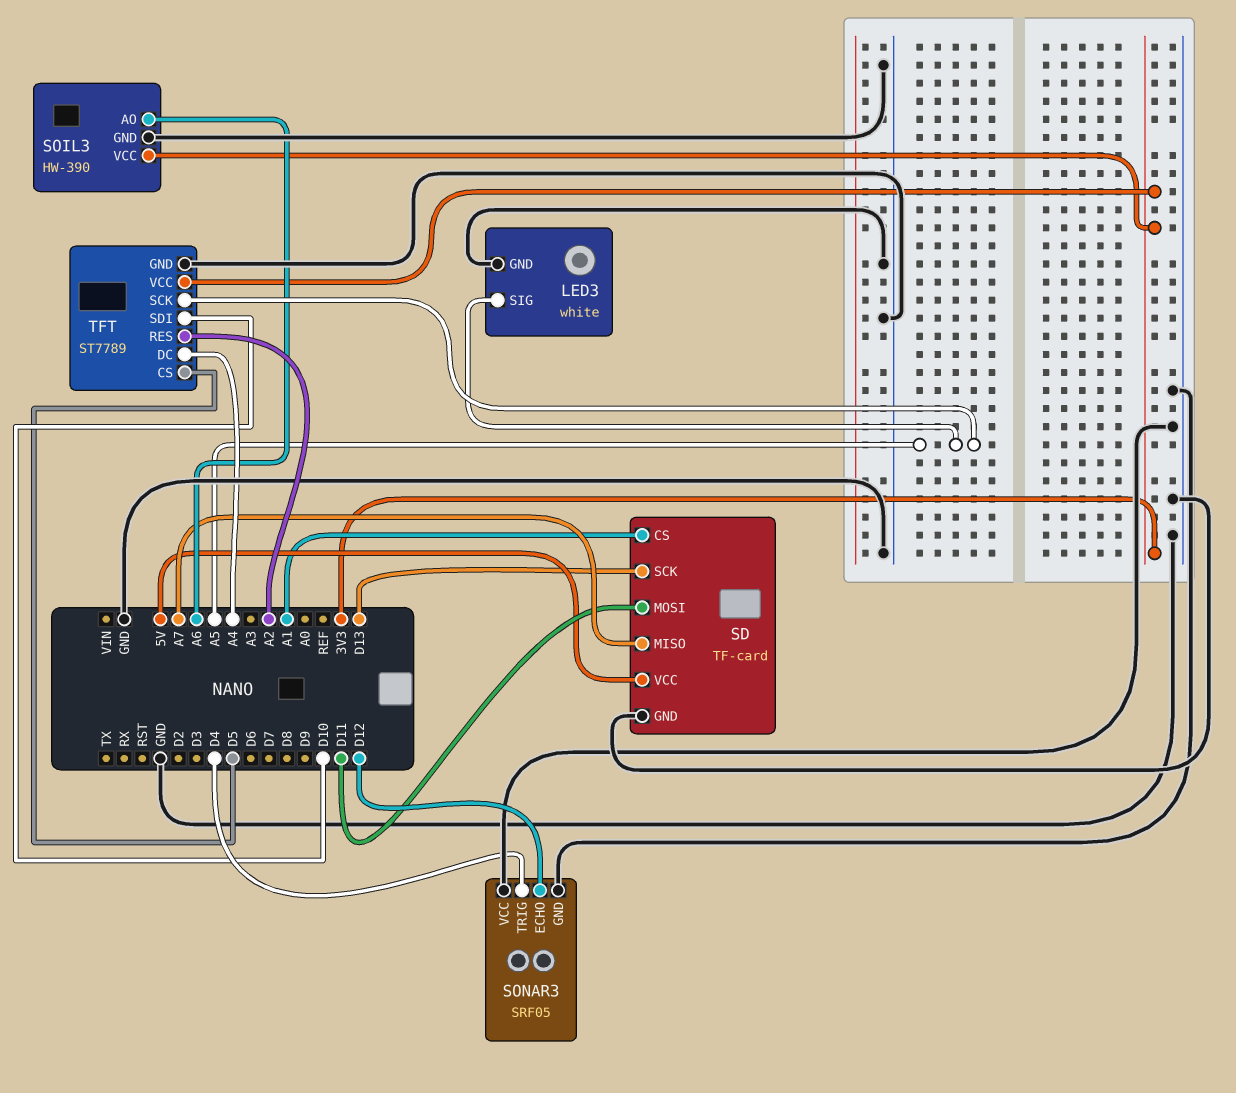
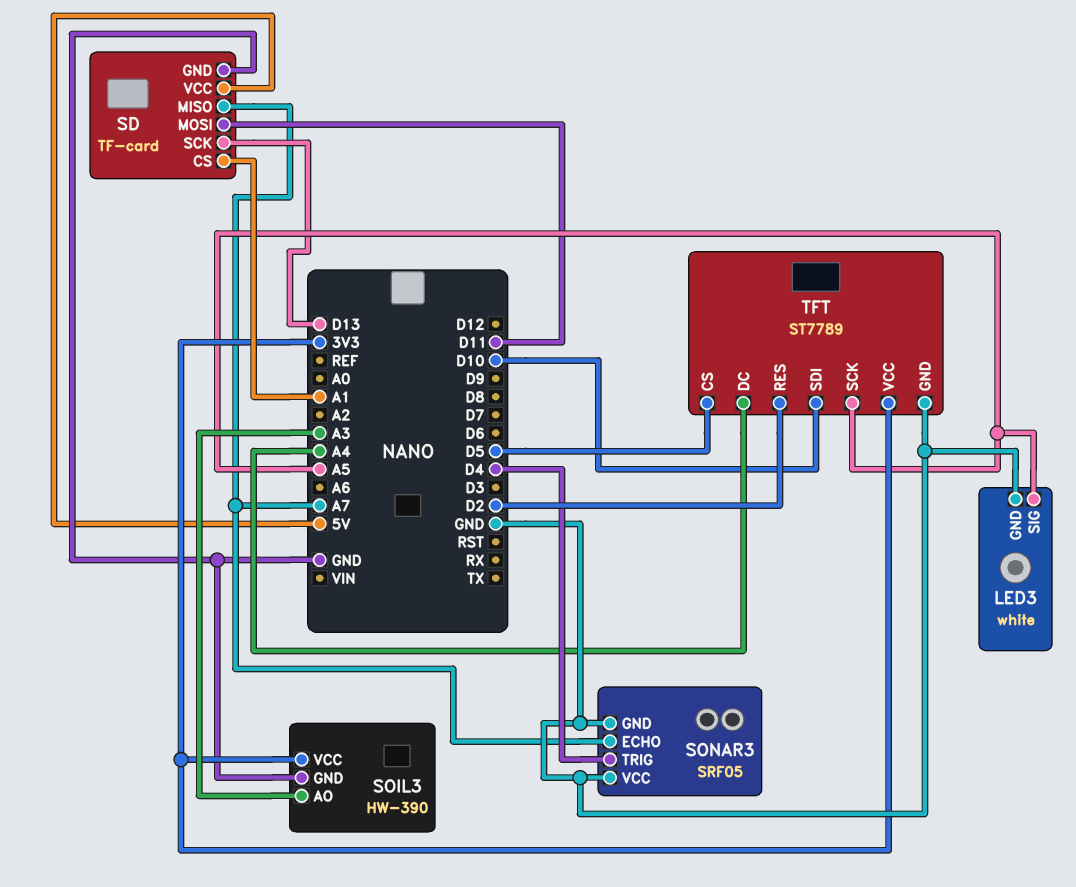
SOIL3 pin AO: A6 -> A3
SONAR3 pin ECHO: D12 -> A7
TFT pin RES: A2 -> D2

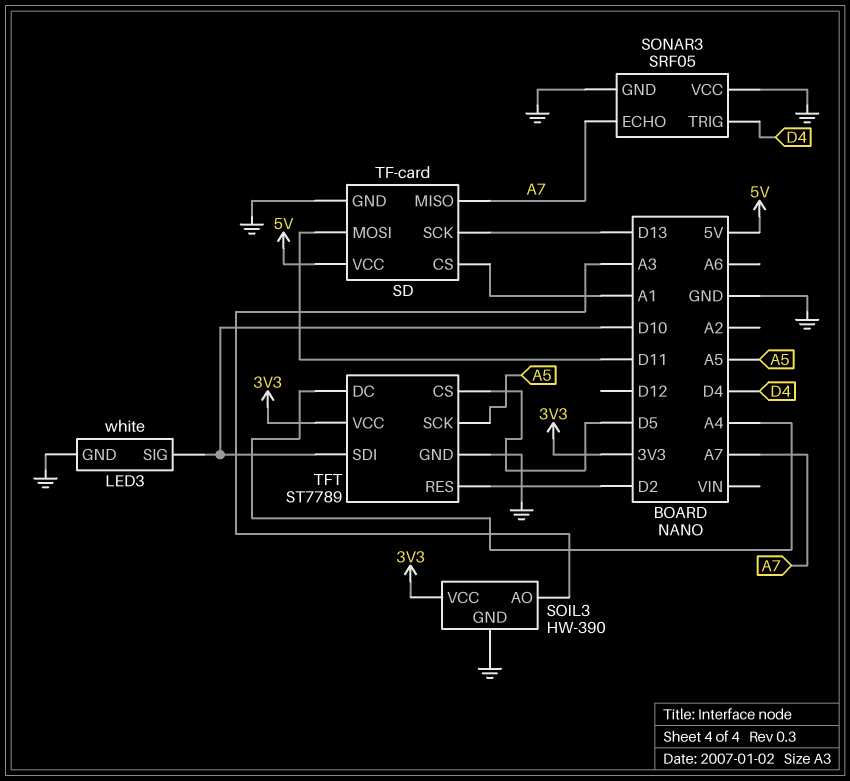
LED3 pin SIG: A5 -> D10

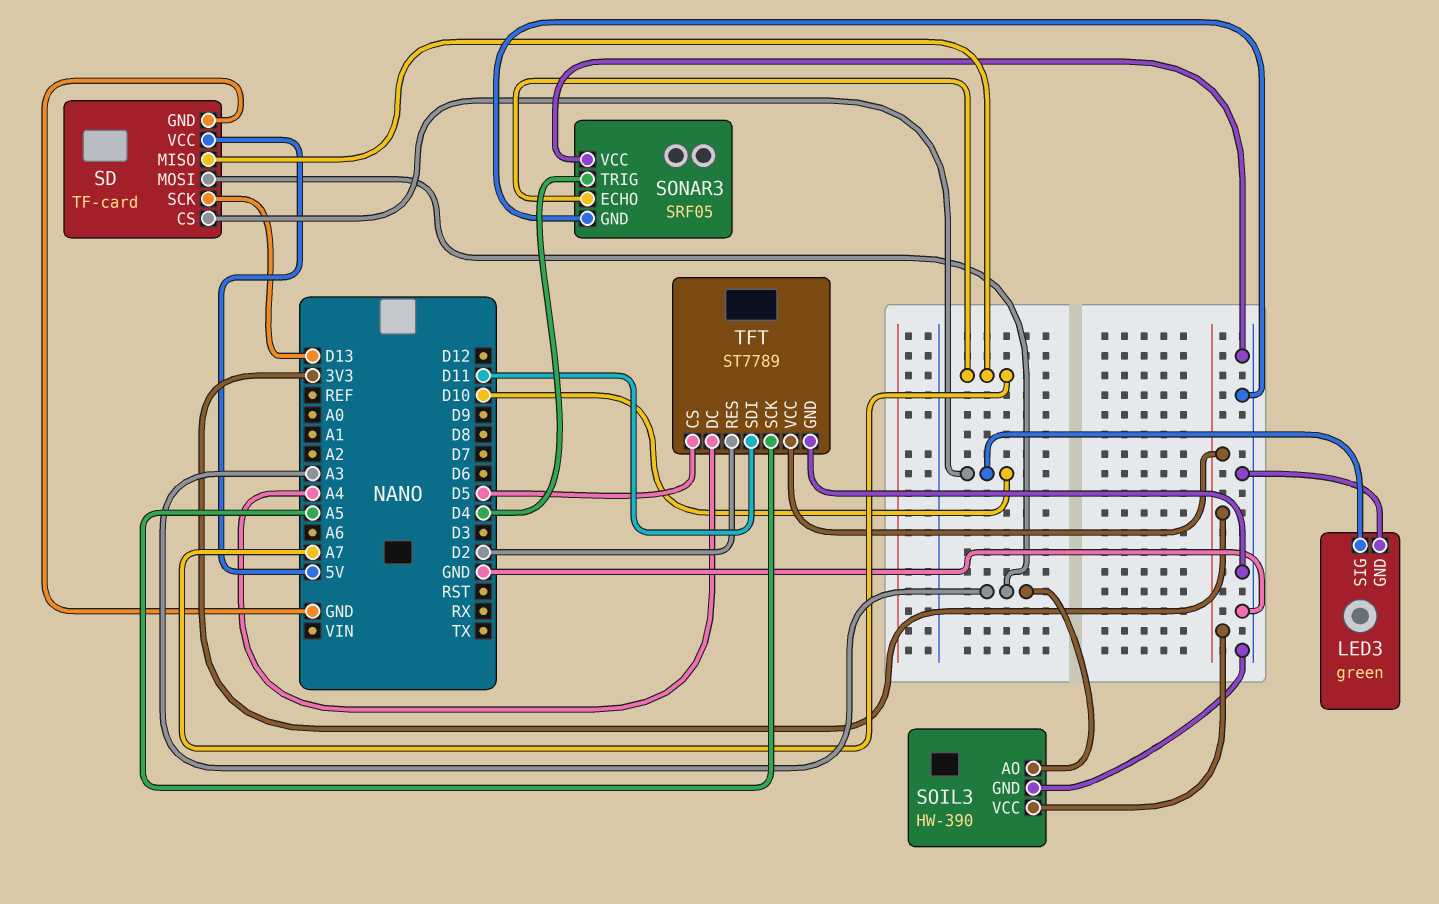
LED3: white -> green
SD pin CS: A1 -> D10
SD pin MOSI: D11 -> A3
TFT pin SDI: D10 -> D11

